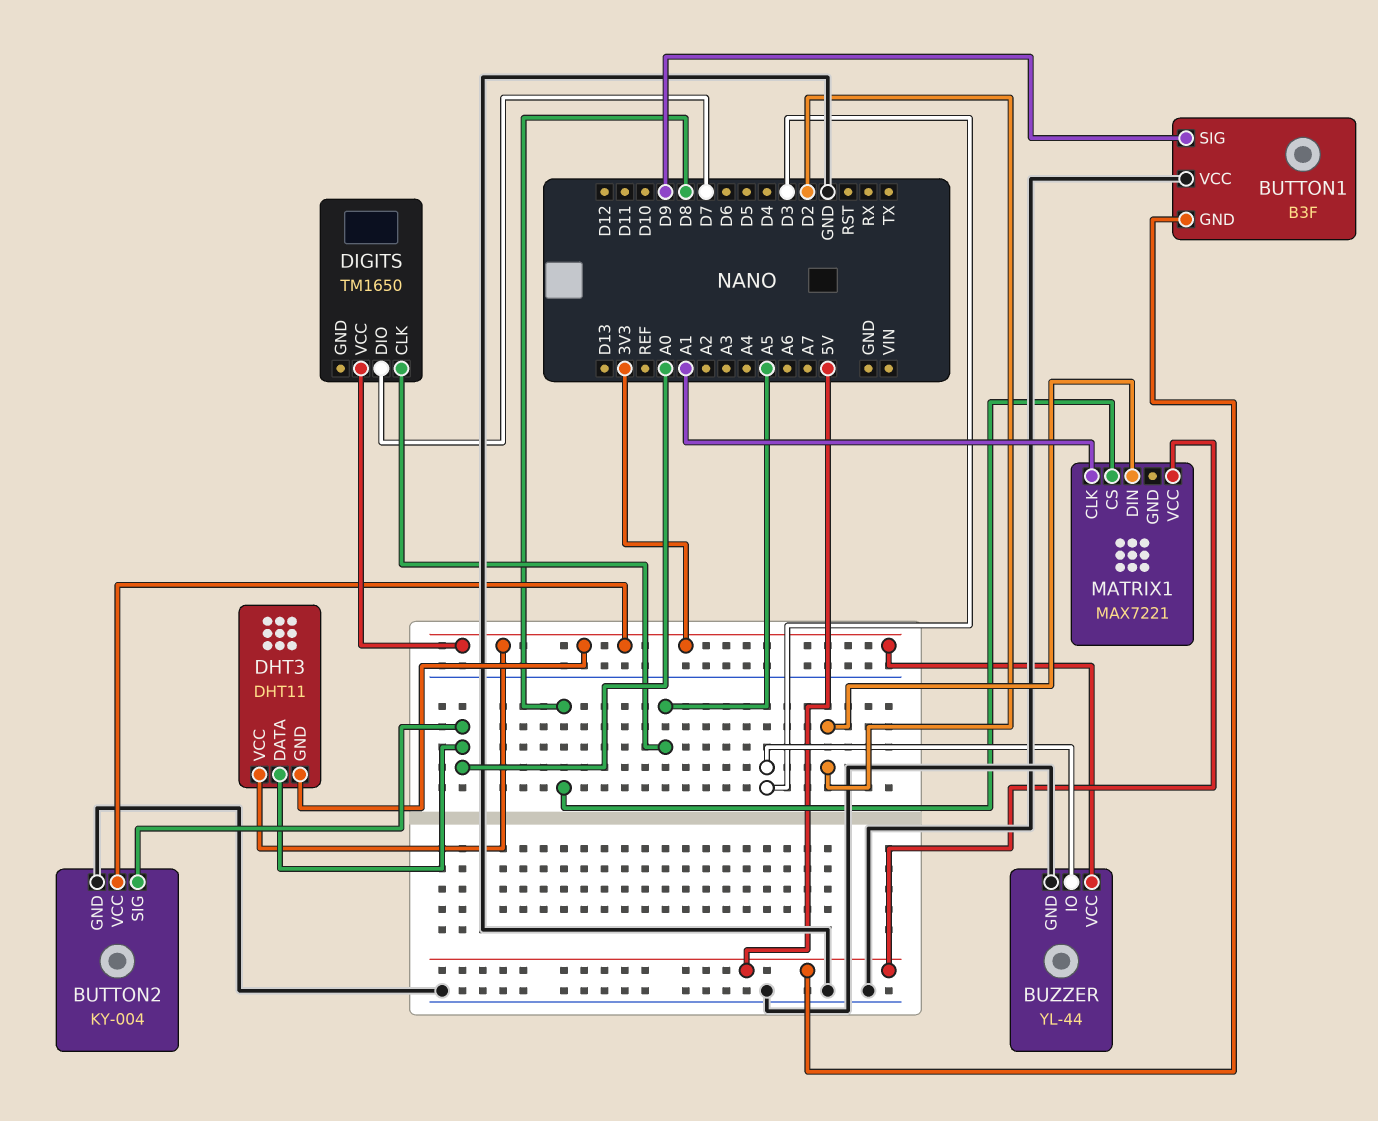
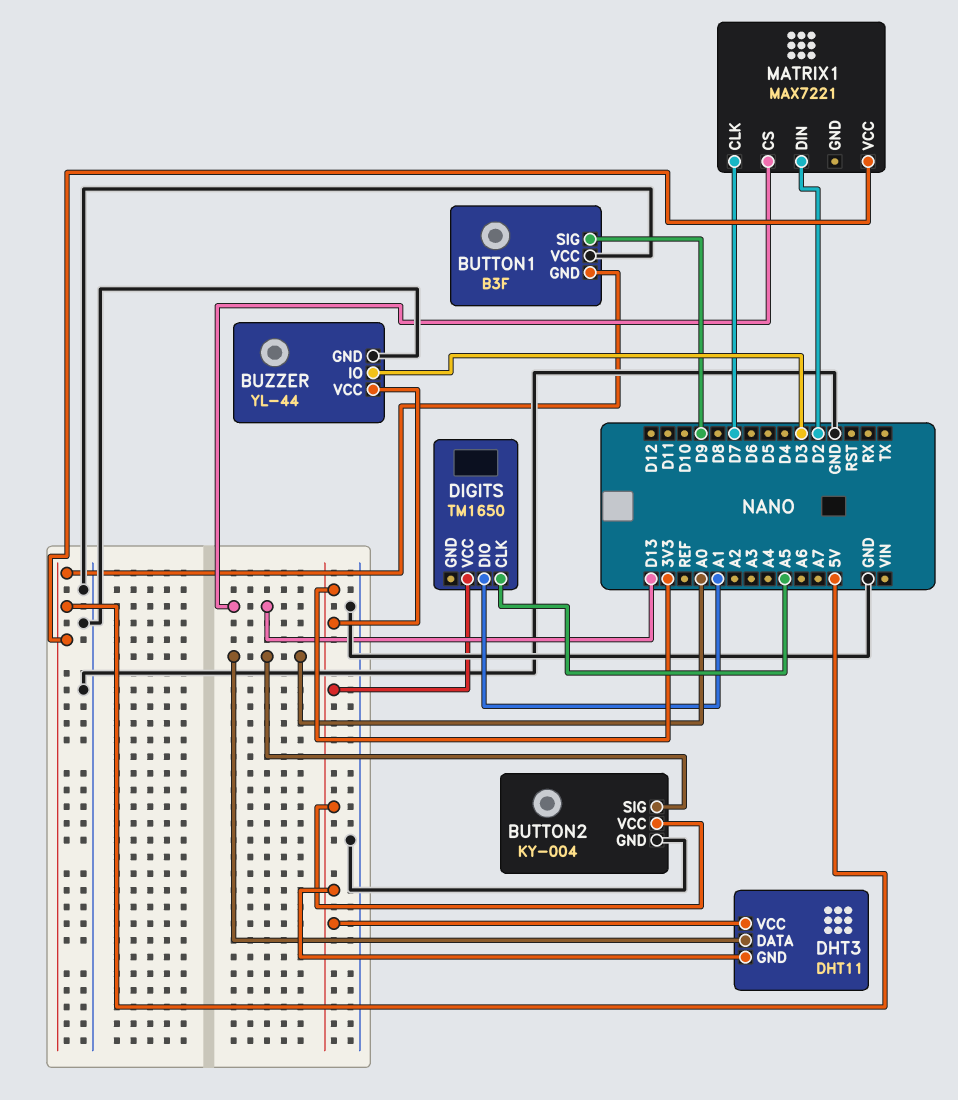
DIGITS pin DIO: D7 -> A1
MATRIX1 pin CLK: A1 -> D7
MATRIX1 pin CS: D8 -> D13

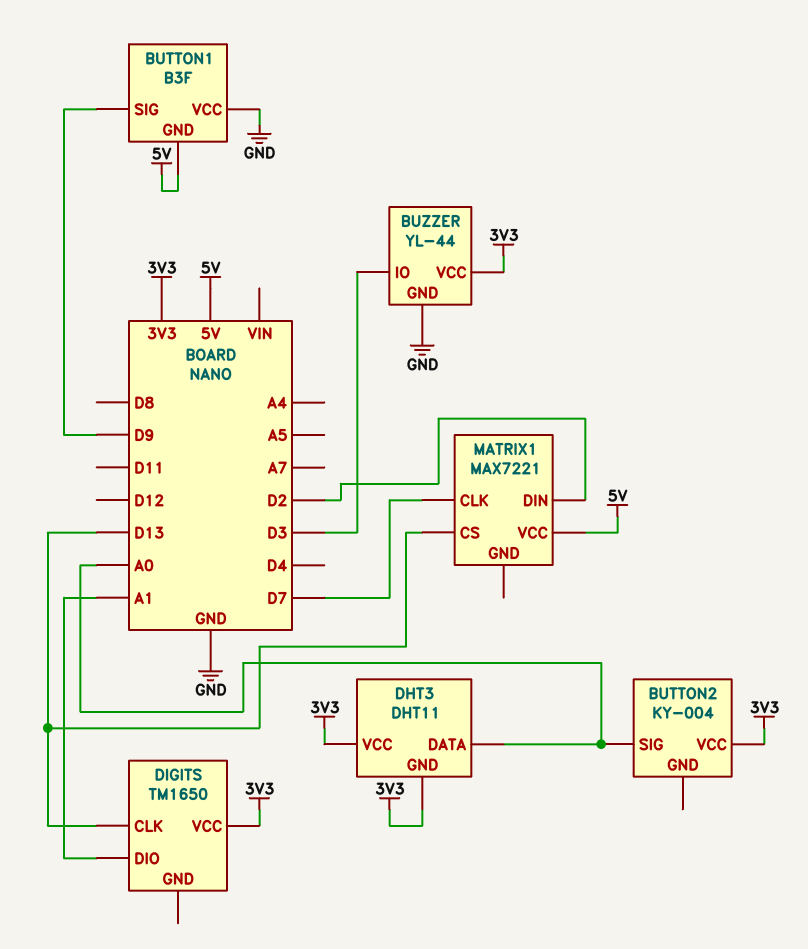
BUTTON2 pin GND: GND -> none
DIGITS pin CLK: A5 -> D13

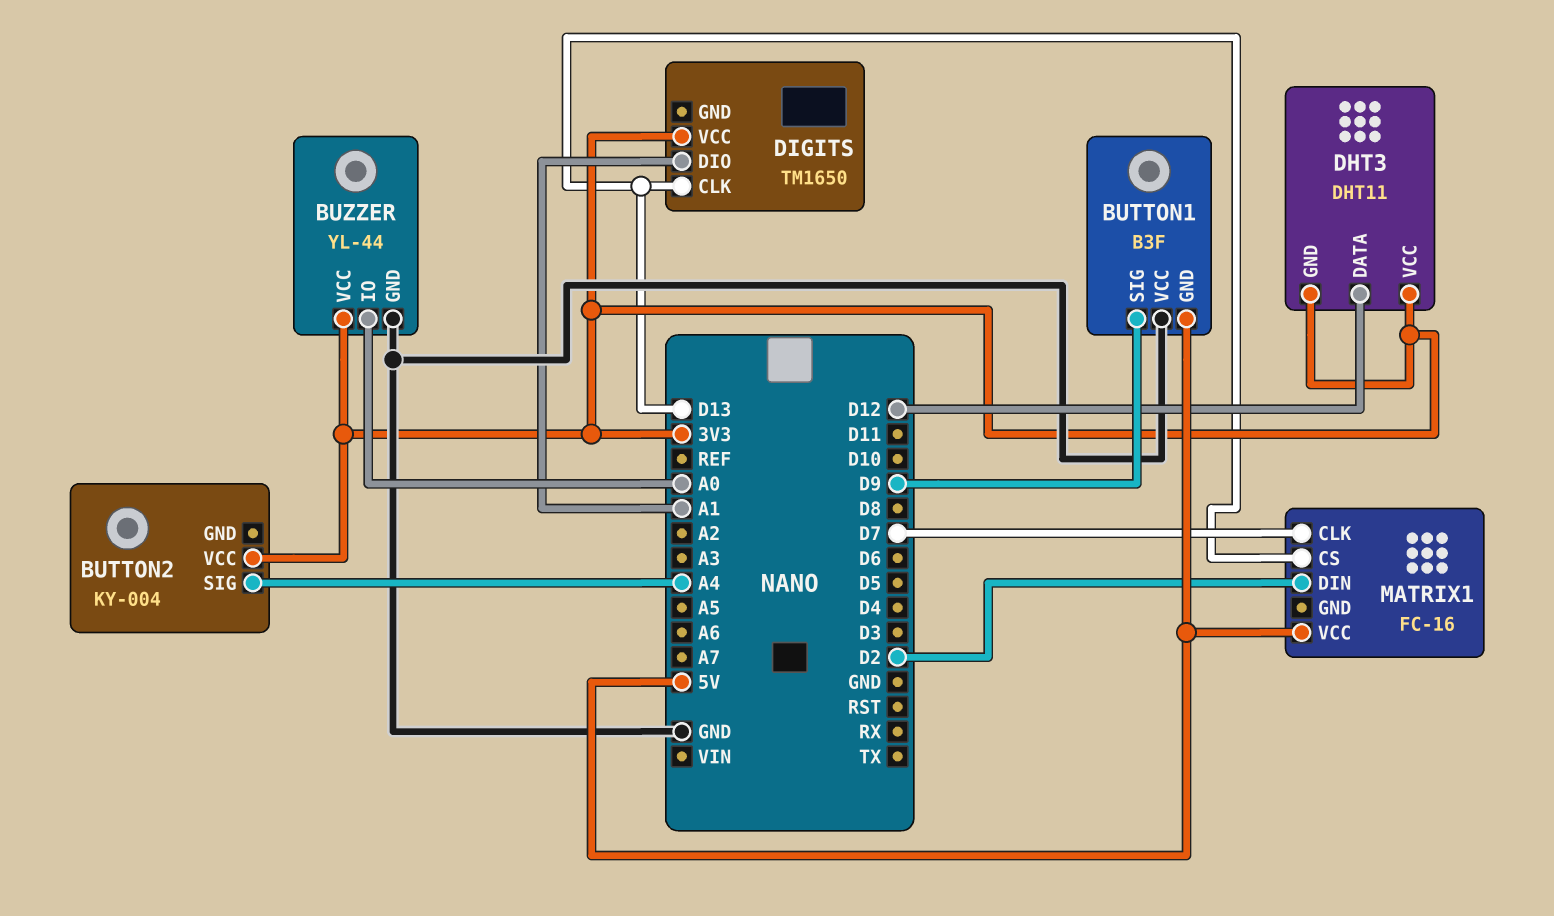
BUTTON2 pin SIG: A0 -> A4
BUZZER pin IO: D3 -> A0
DHT3 pin DATA: A0 -> D12
MATRIX1: MAX7221 -> FC-16

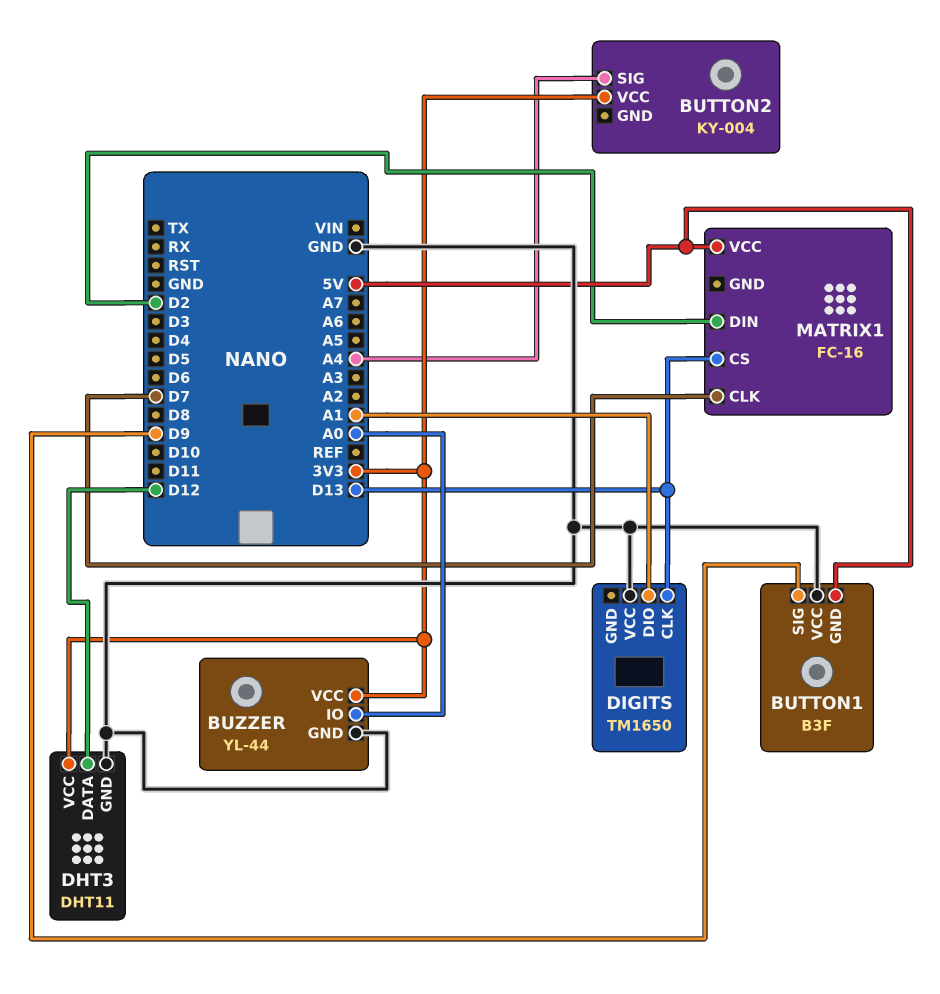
DHT3 pin GND: 3V3 -> GND
DIGITS pin VCC: 3V3 -> GND

